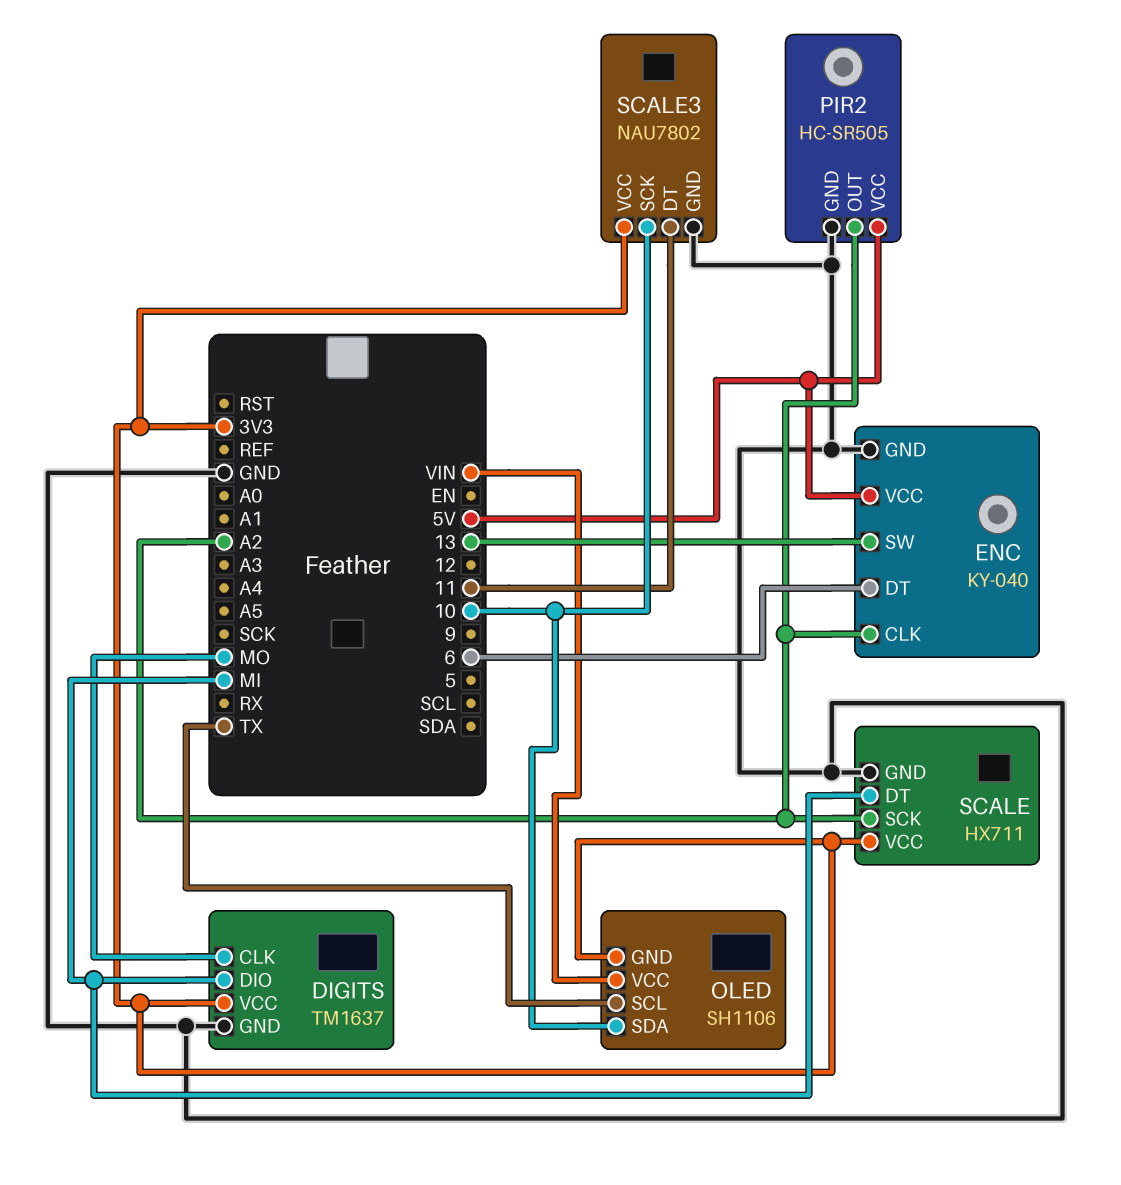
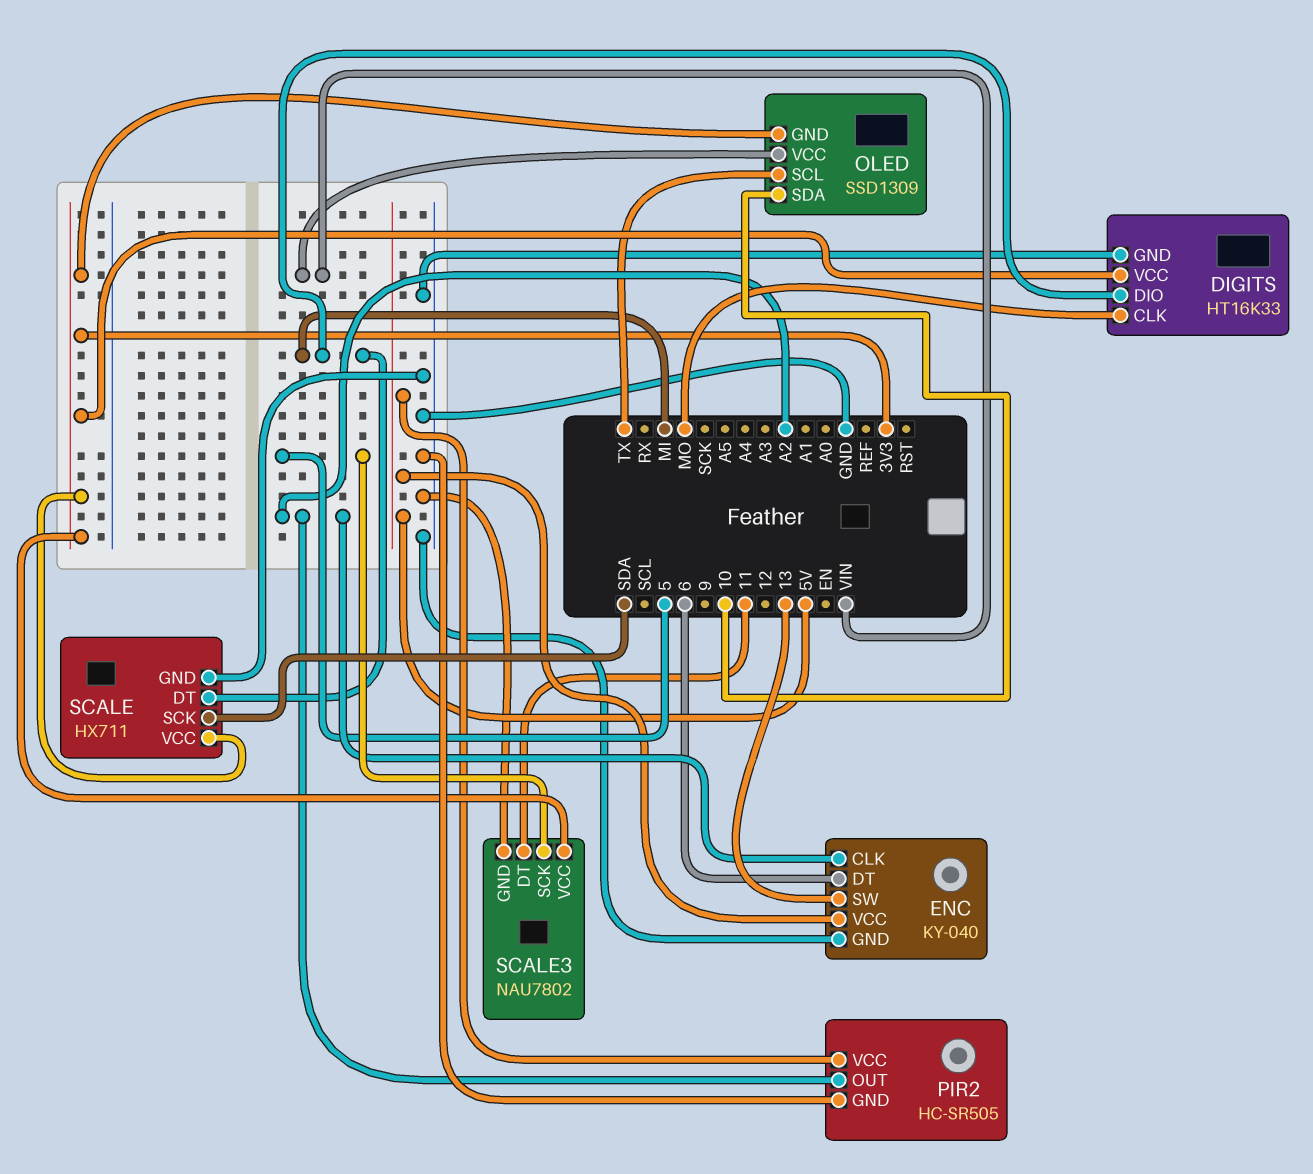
DIGITS: TM1637 -> HT16K33
OLED: SH1106 -> SSD1309
SCALE pin SCK: A2 -> SDA
SCALE3 pin SCK: 10 -> 5

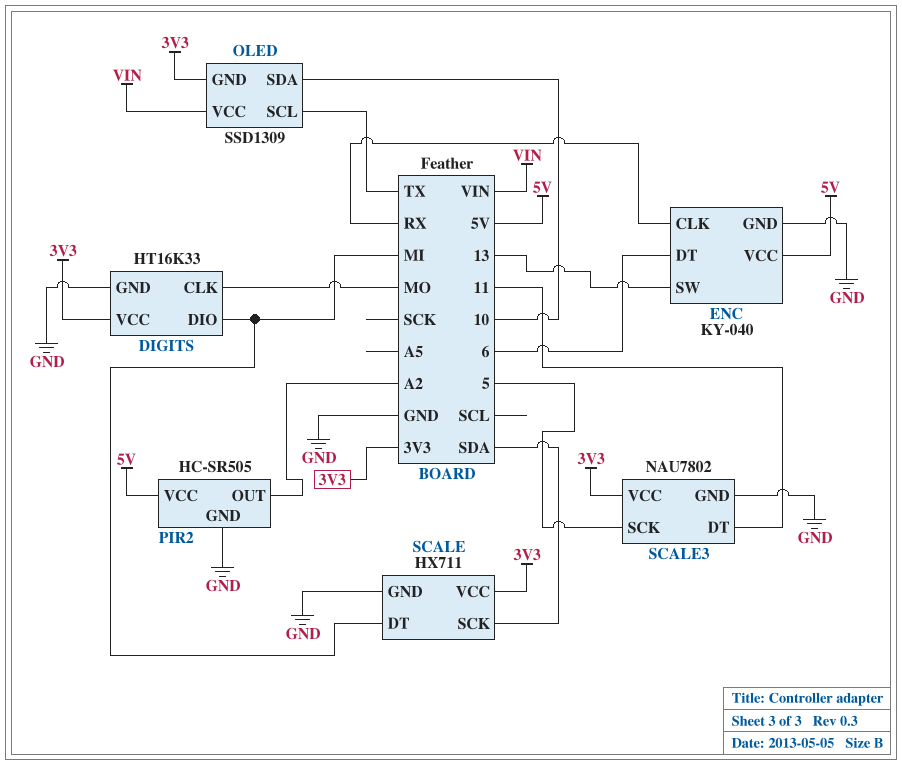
ENC pin CLK: A2 -> RX

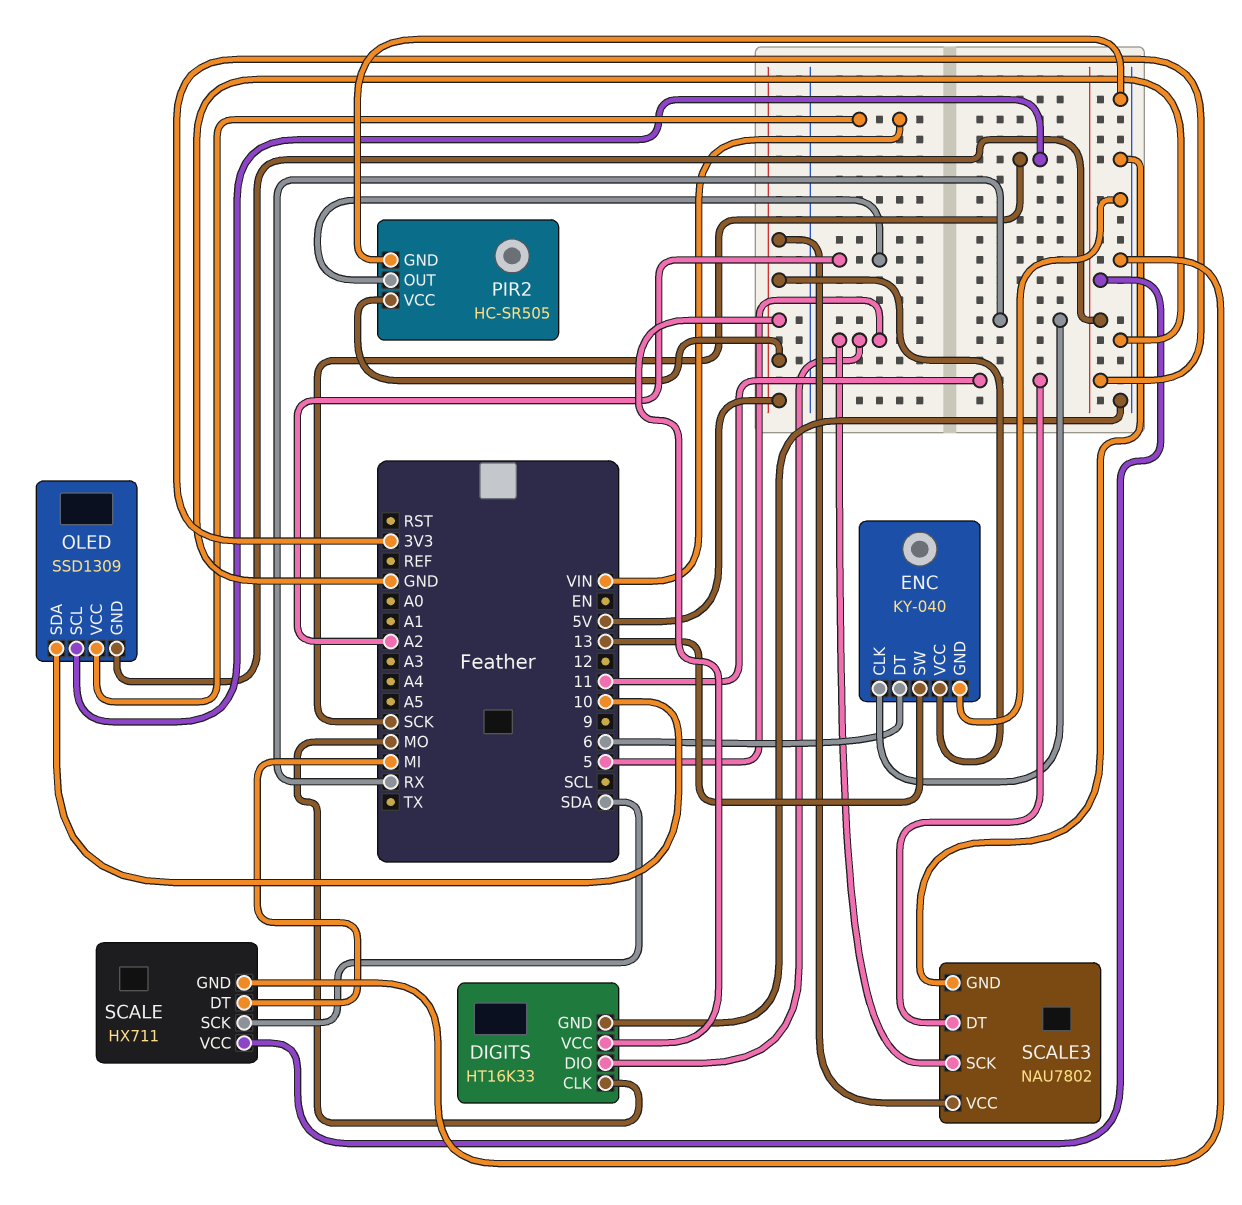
DIGITS pin DIO: MI -> 5
DIGITS pin VCC: 3V3 -> 5V
OLED pin SCL: TX -> SCK
SCALE3 pin VCC: 3V3 -> 5V

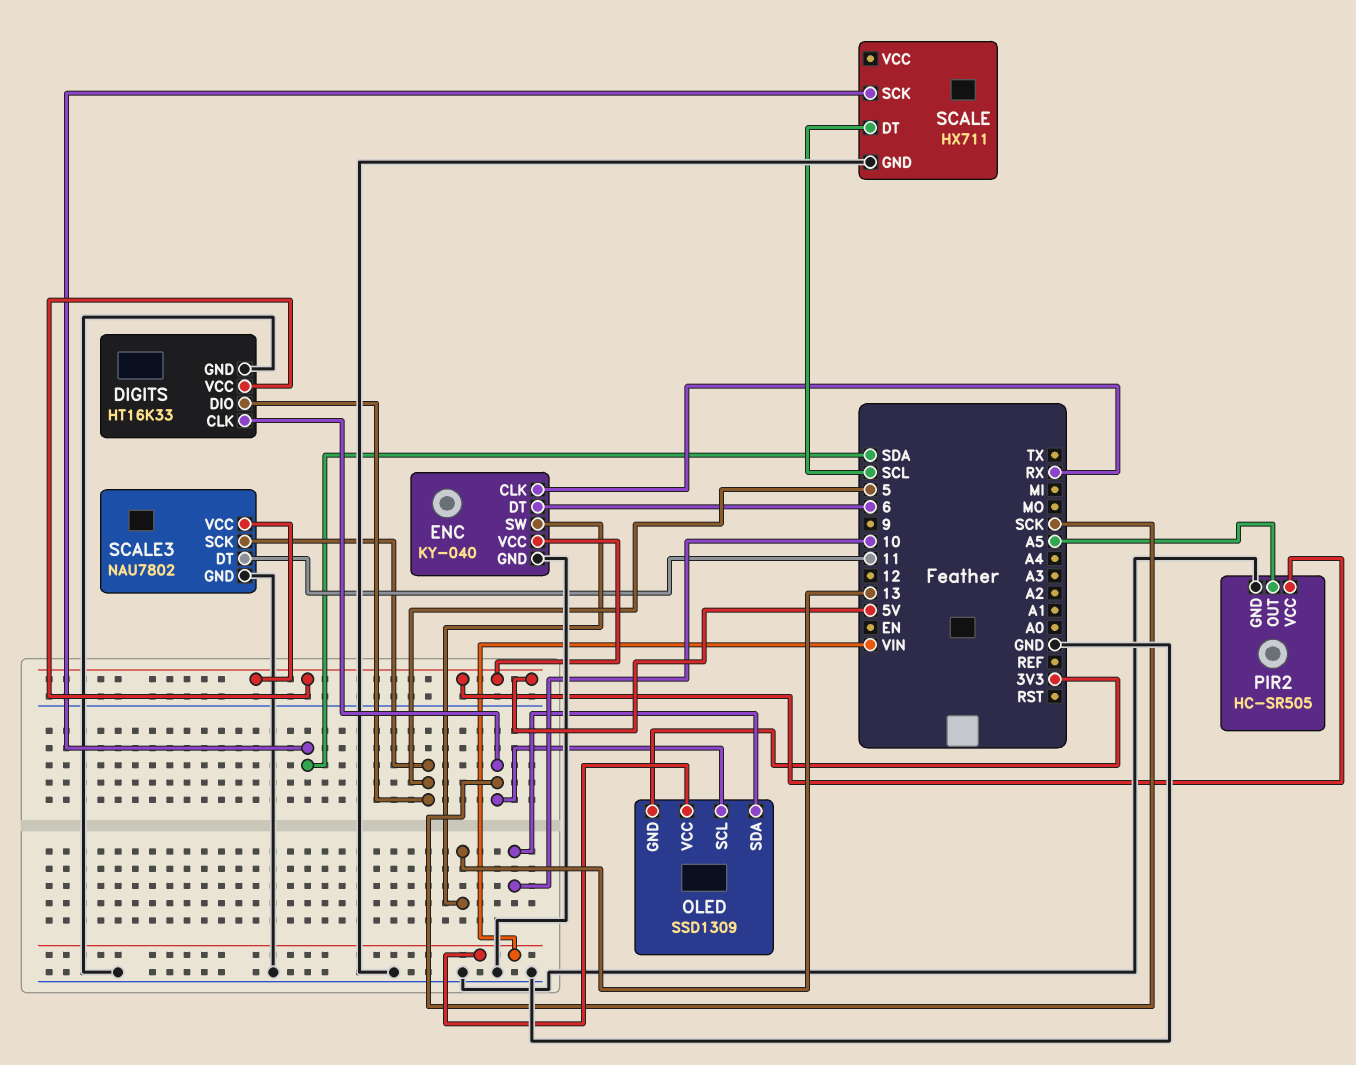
DIGITS pin CLK: MO -> SCK
PIR2 pin OUT: A2 -> A5
SCALE pin DT: MI -> SCL
SCALE pin VCC: 3V3 -> none

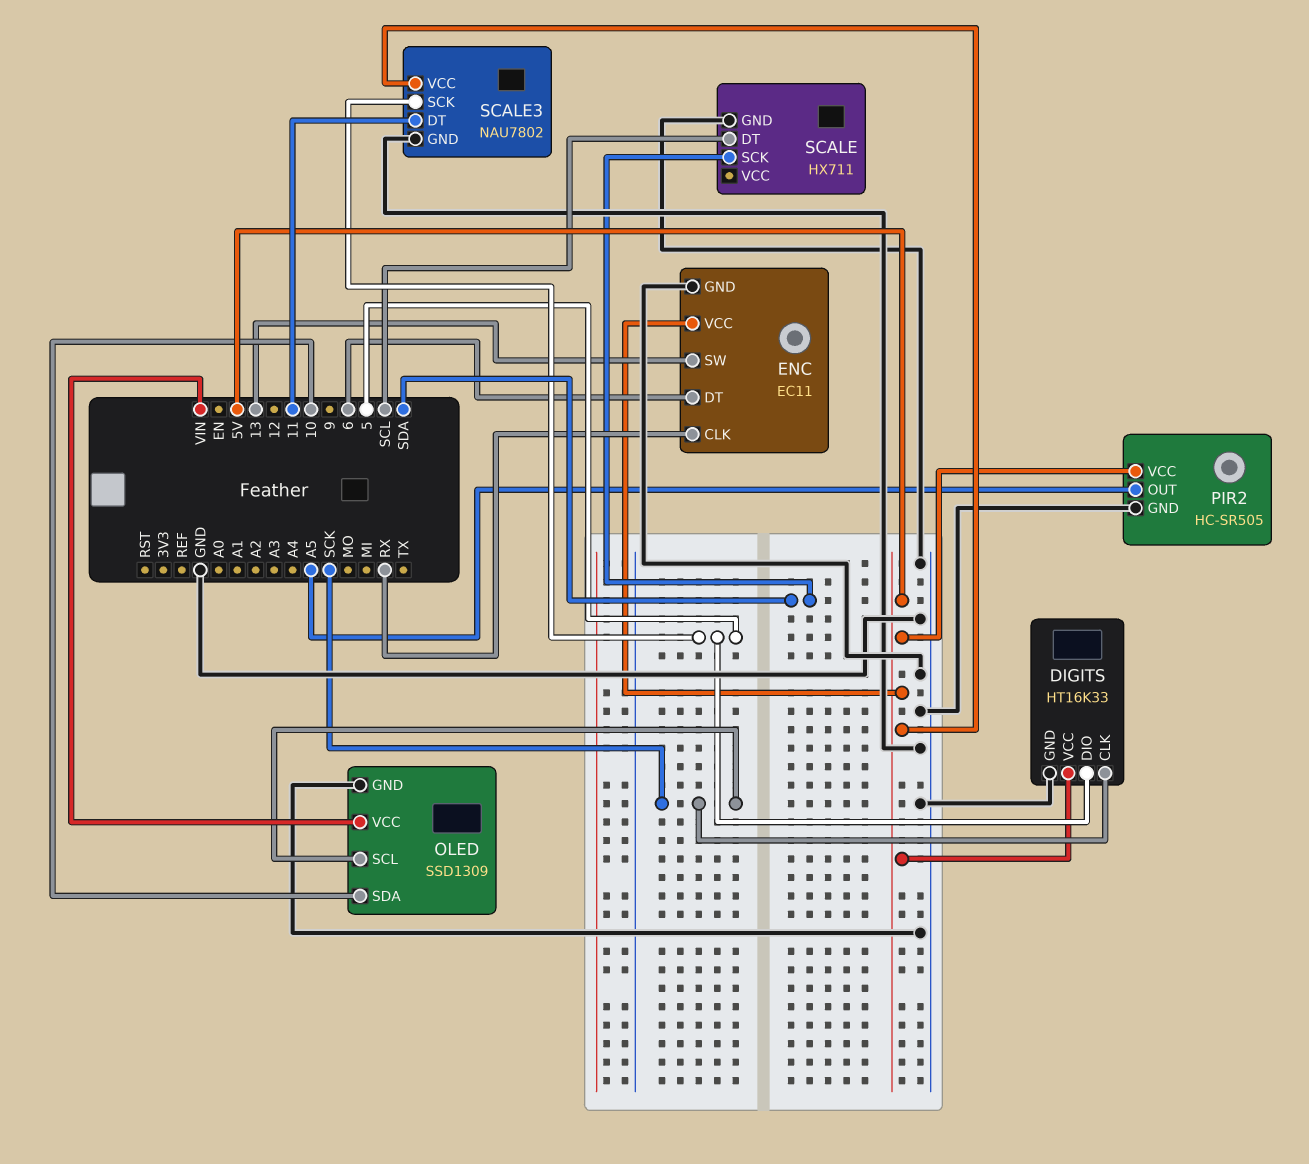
ENC: KY-040 -> EC11
OLED pin GND: 3V3 -> GND

